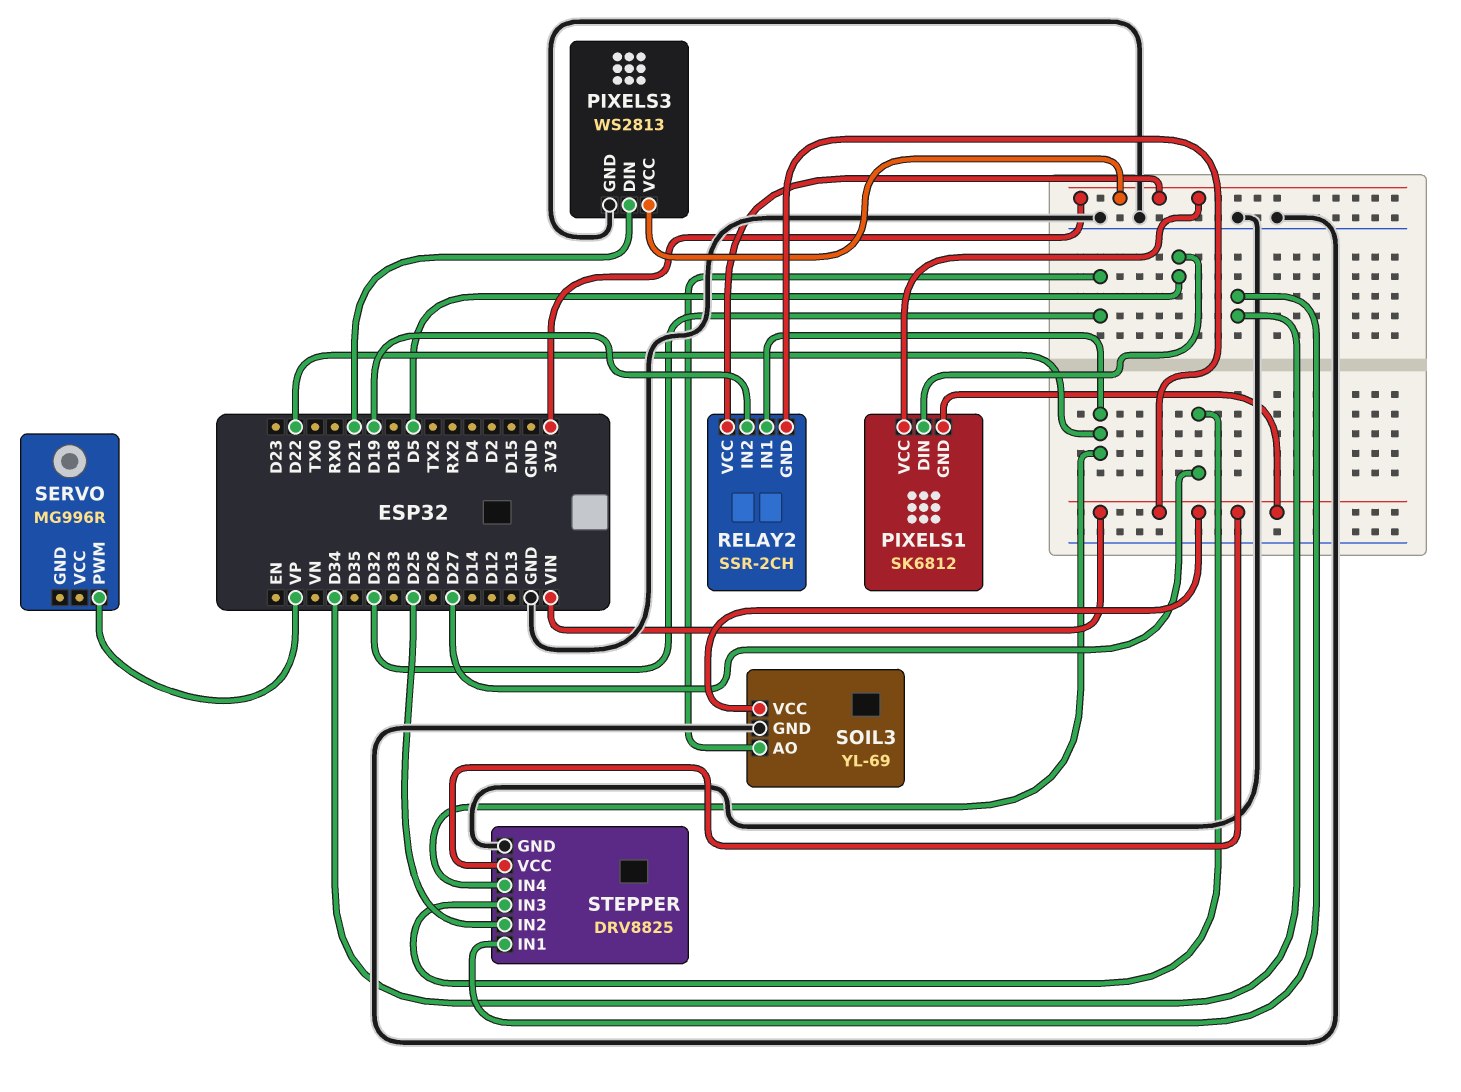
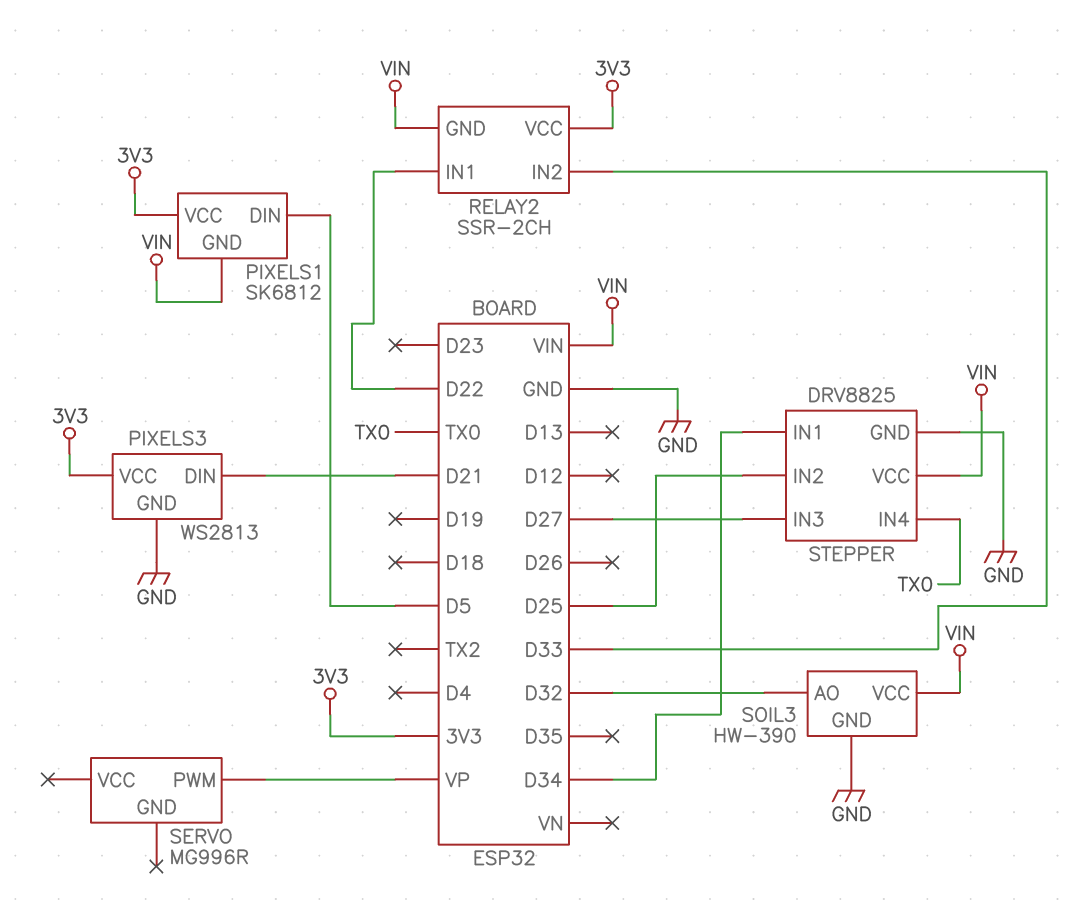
RELAY2 pin IN2: D19 -> D33
SOIL3: YL-69 -> HW-390
STEPPER pin IN4: D22 -> TX0

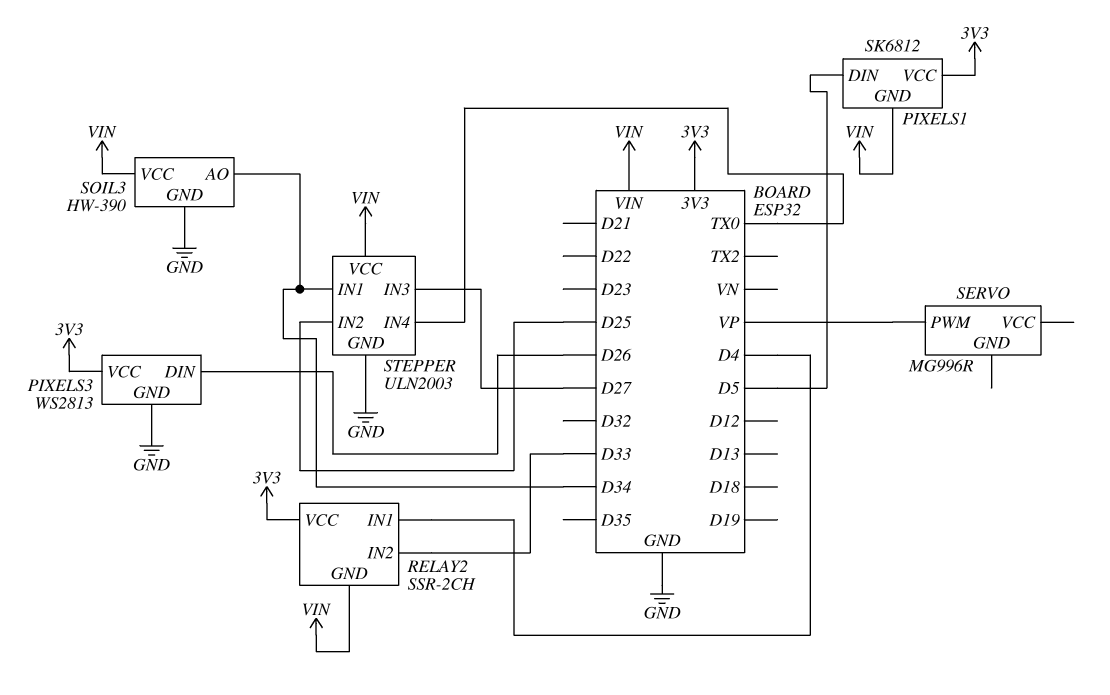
PIXELS3 pin DIN: D21 -> D26
RELAY2 pin IN1: D22 -> D4
SOIL3 pin AO: D32 -> D34
STEPPER: DRV8825 -> ULN2003

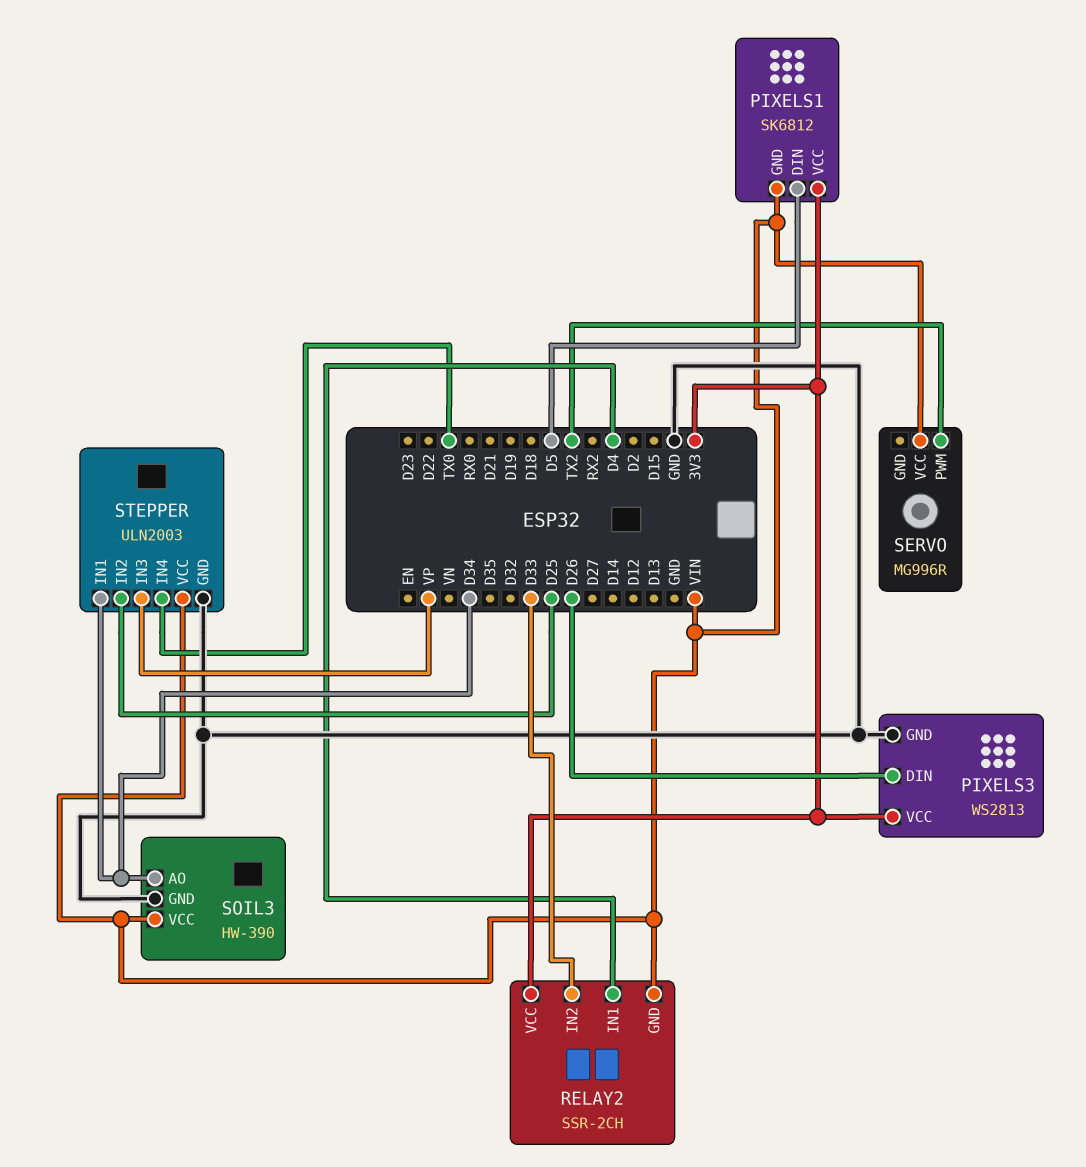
SERVO pin PWM: VP -> TX2
SERVO pin VCC: none -> VIN
STEPPER pin IN3: D27 -> VP

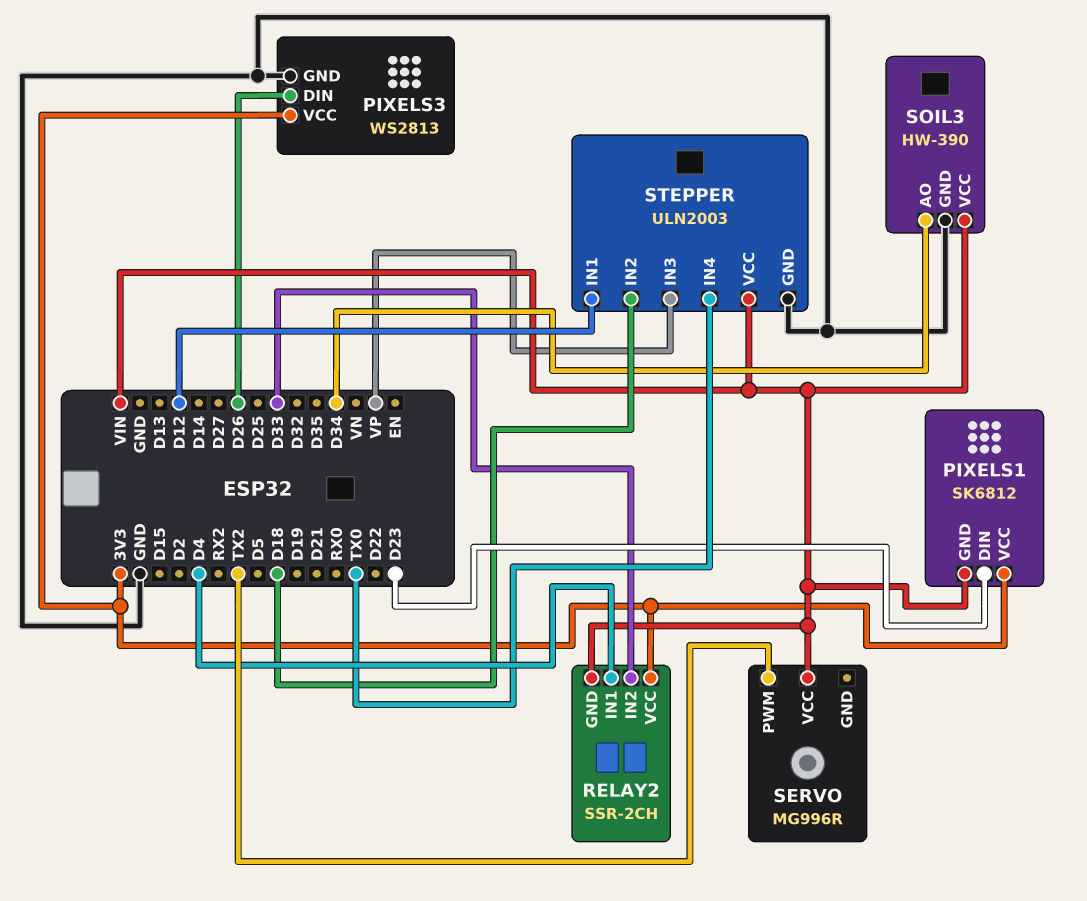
PIXELS1 pin DIN: D5 -> D23
STEPPER pin IN1: D34 -> D12
STEPPER pin IN2: D25 -> D18

